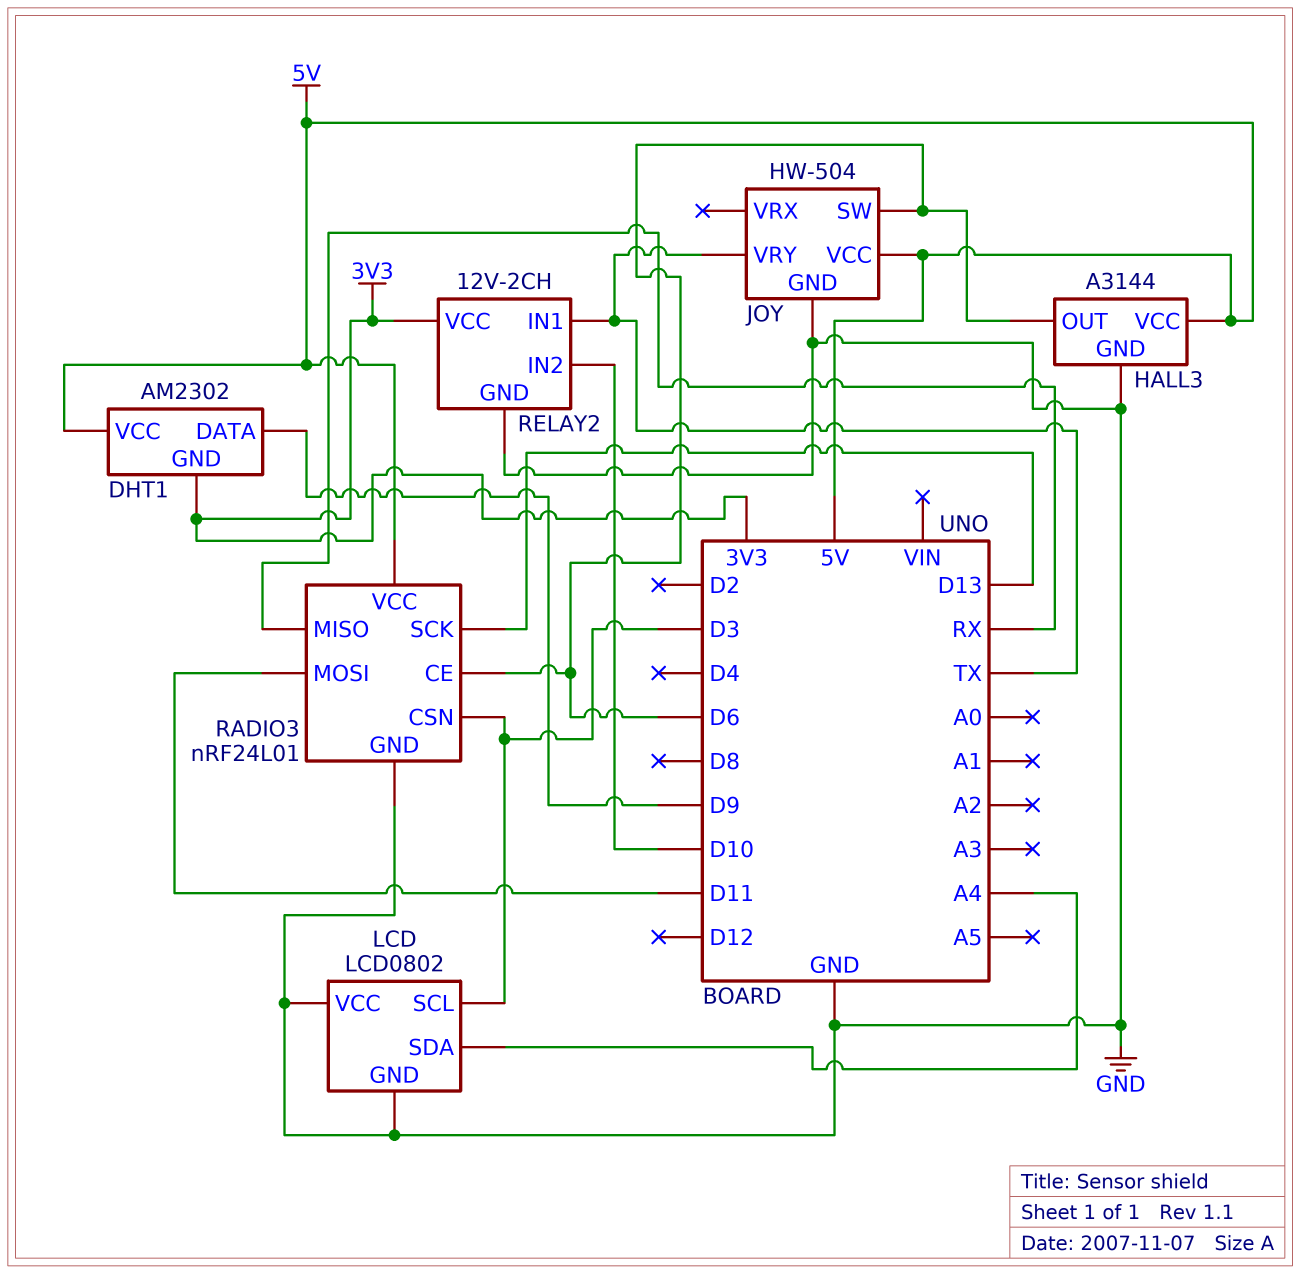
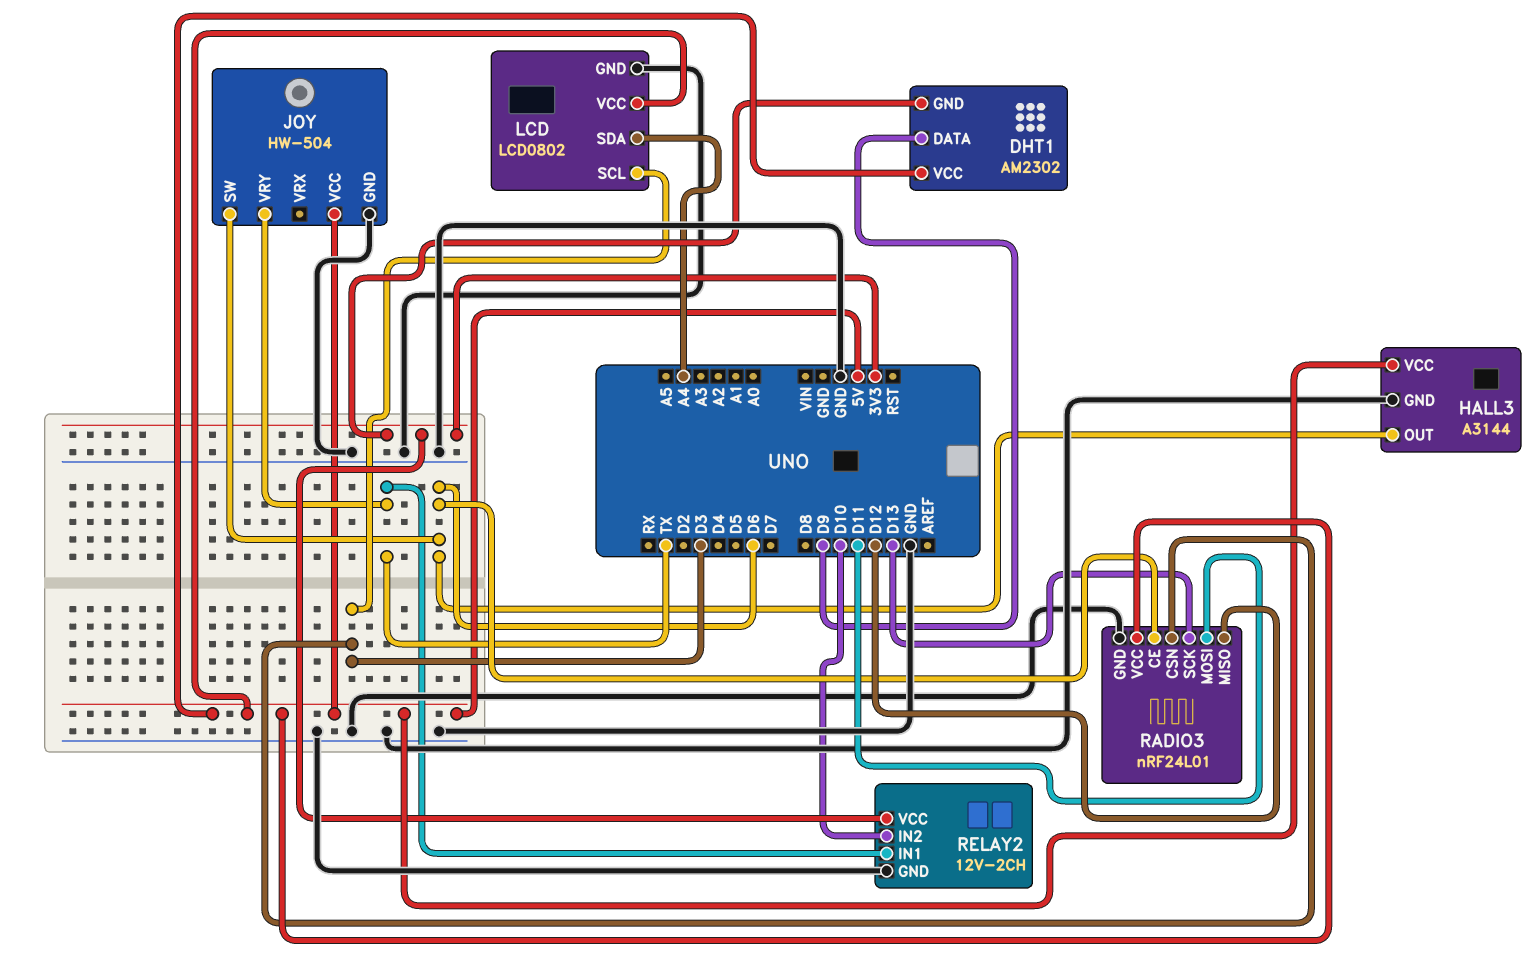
LCD pin VCC: GND -> 5V
RADIO3 pin MISO: RX -> D12

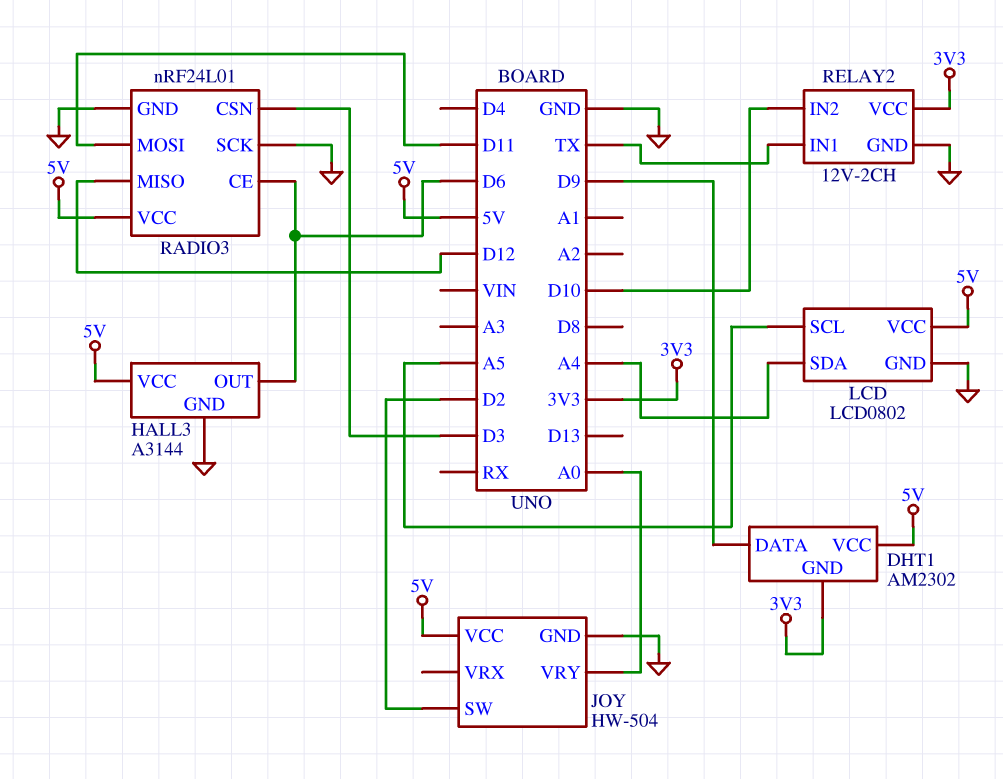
JOY pin SW: D6 -> D2
JOY pin VRY: TX -> A0
LCD pin SCL: D3 -> A5
RADIO3 pin SCK: D13 -> GND

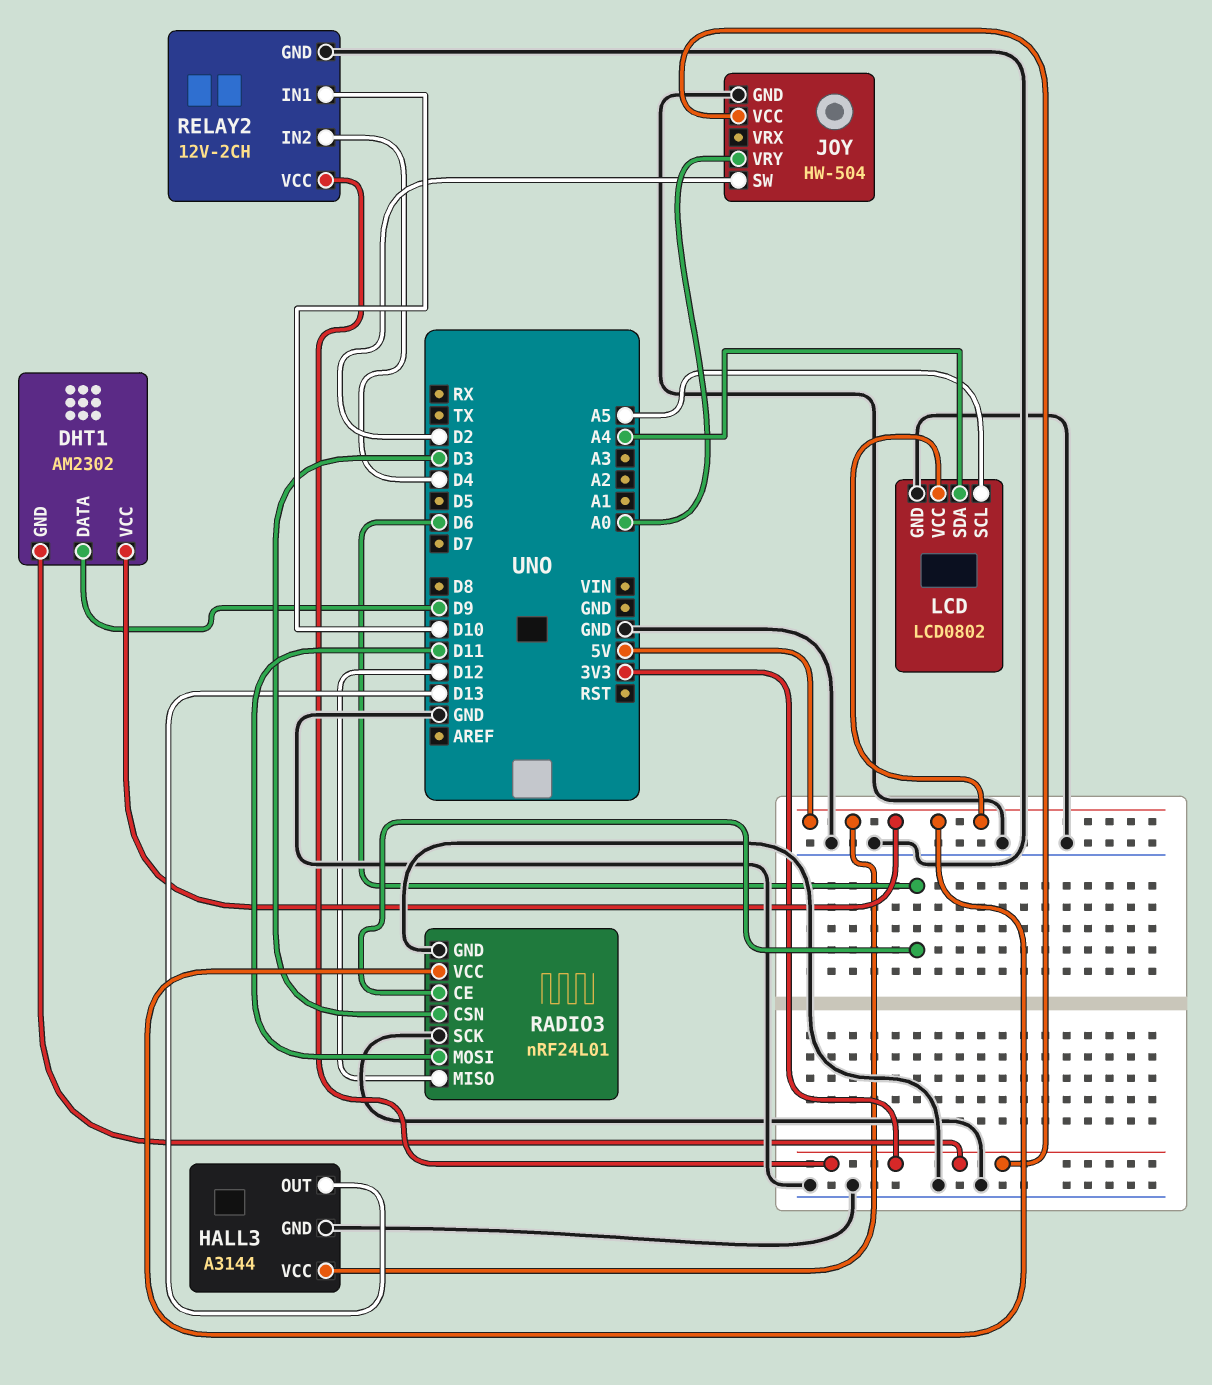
HALL3 pin OUT: D6 -> D13
JOY pin VCC: 5V -> 3V3
RELAY2 pin IN1: TX -> D10
RELAY2 pin IN2: D10 -> D4

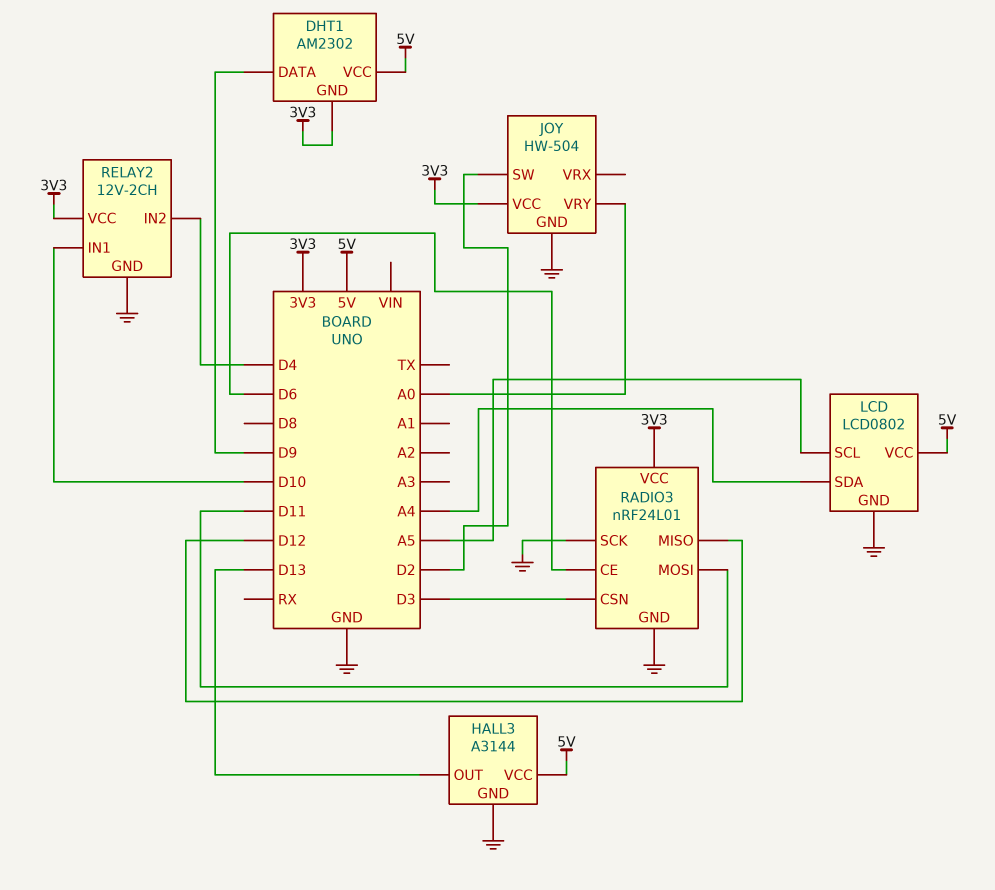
RADIO3 pin VCC: 5V -> 3V3

